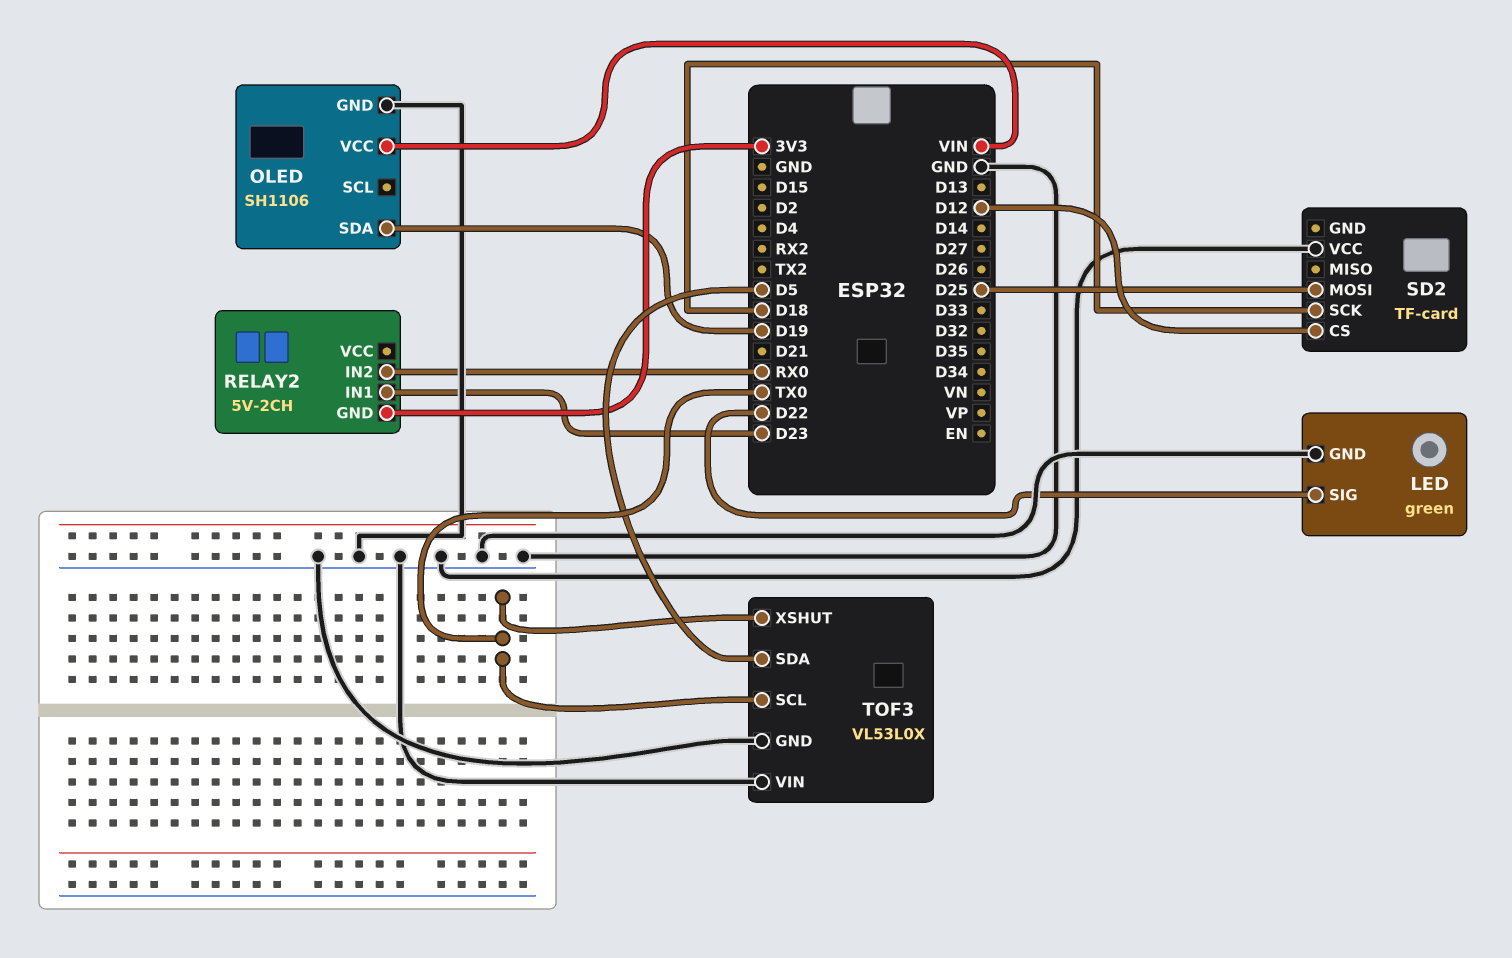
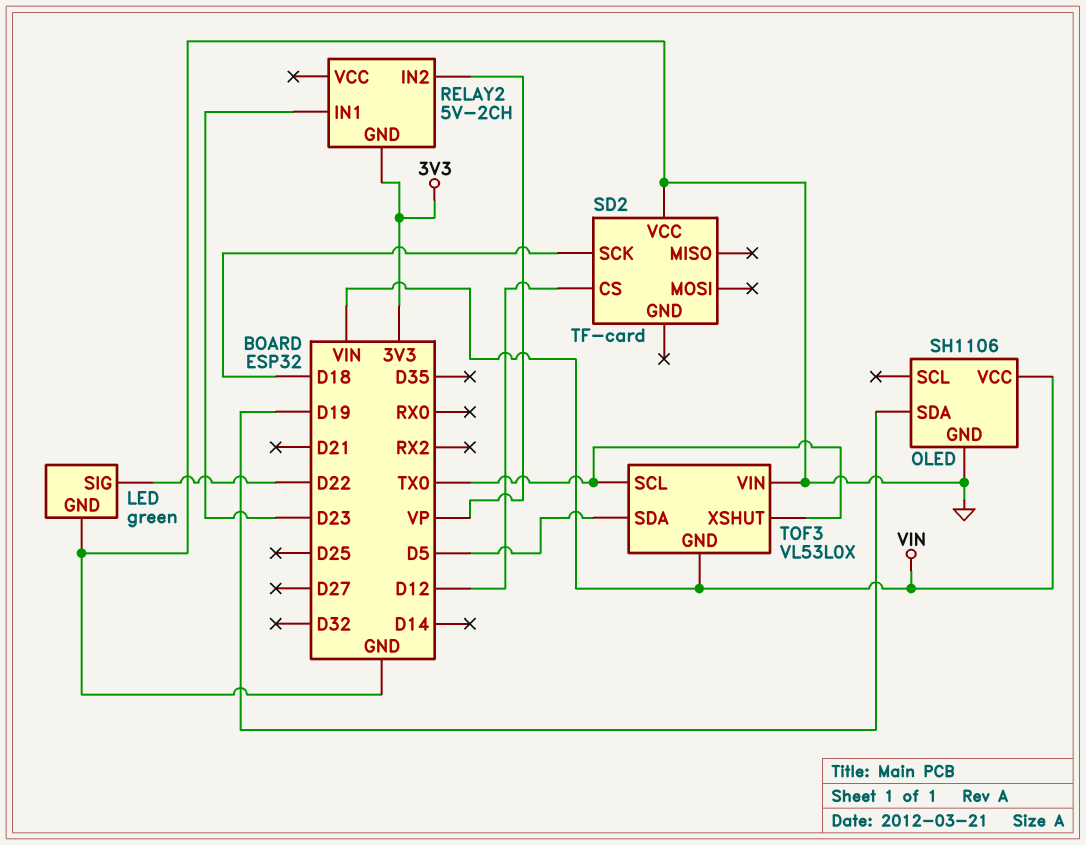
RELAY2 pin IN2: RX0 -> VP
SD2 pin MOSI: D25 -> none
TOF3 pin GND: GND -> VIN

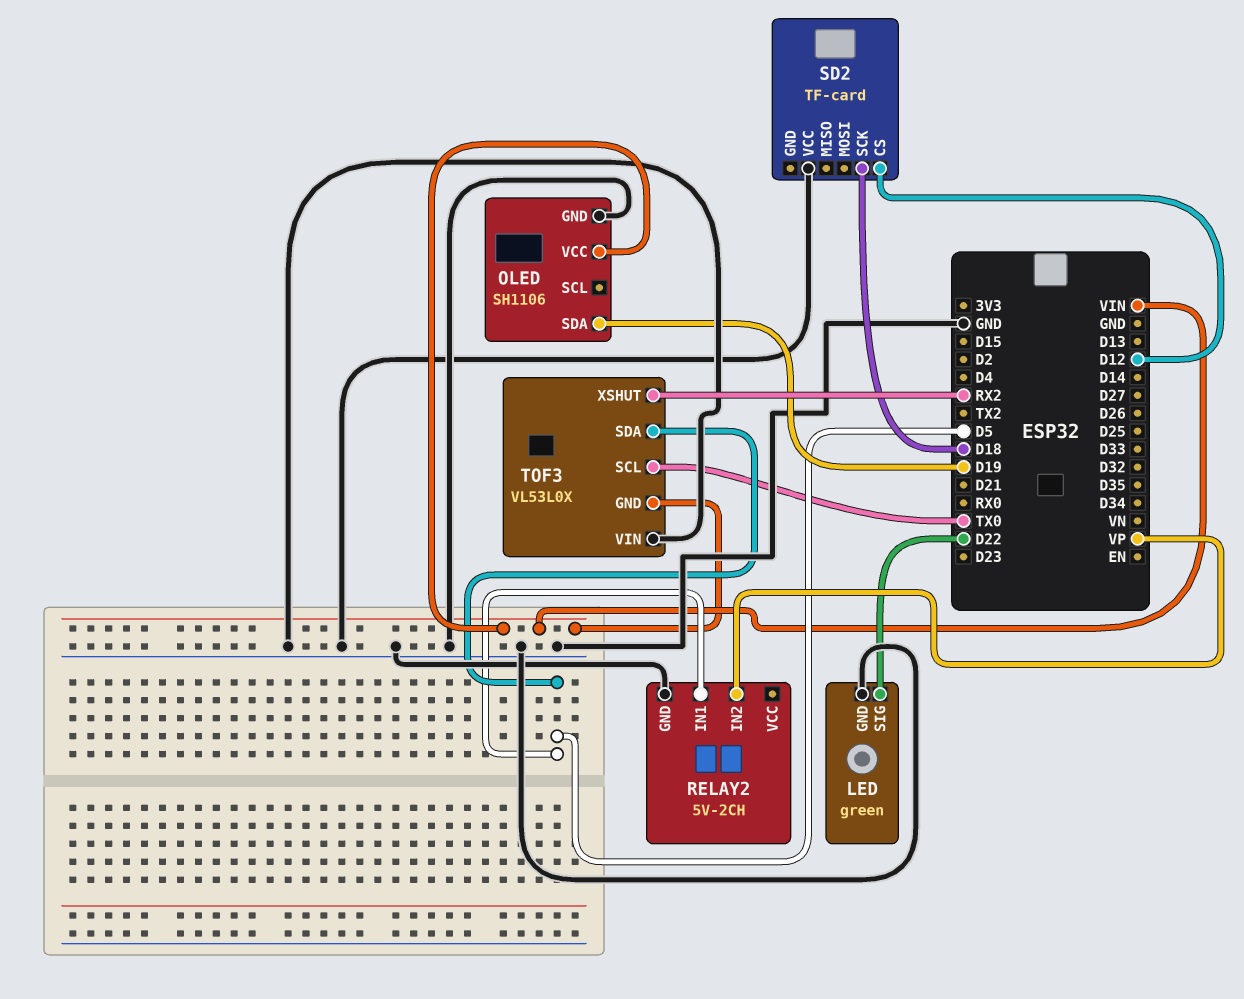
RELAY2 pin GND: 3V3 -> GND
RELAY2 pin IN1: D23 -> D5
TOF3 pin XSHUT: TX0 -> RX2

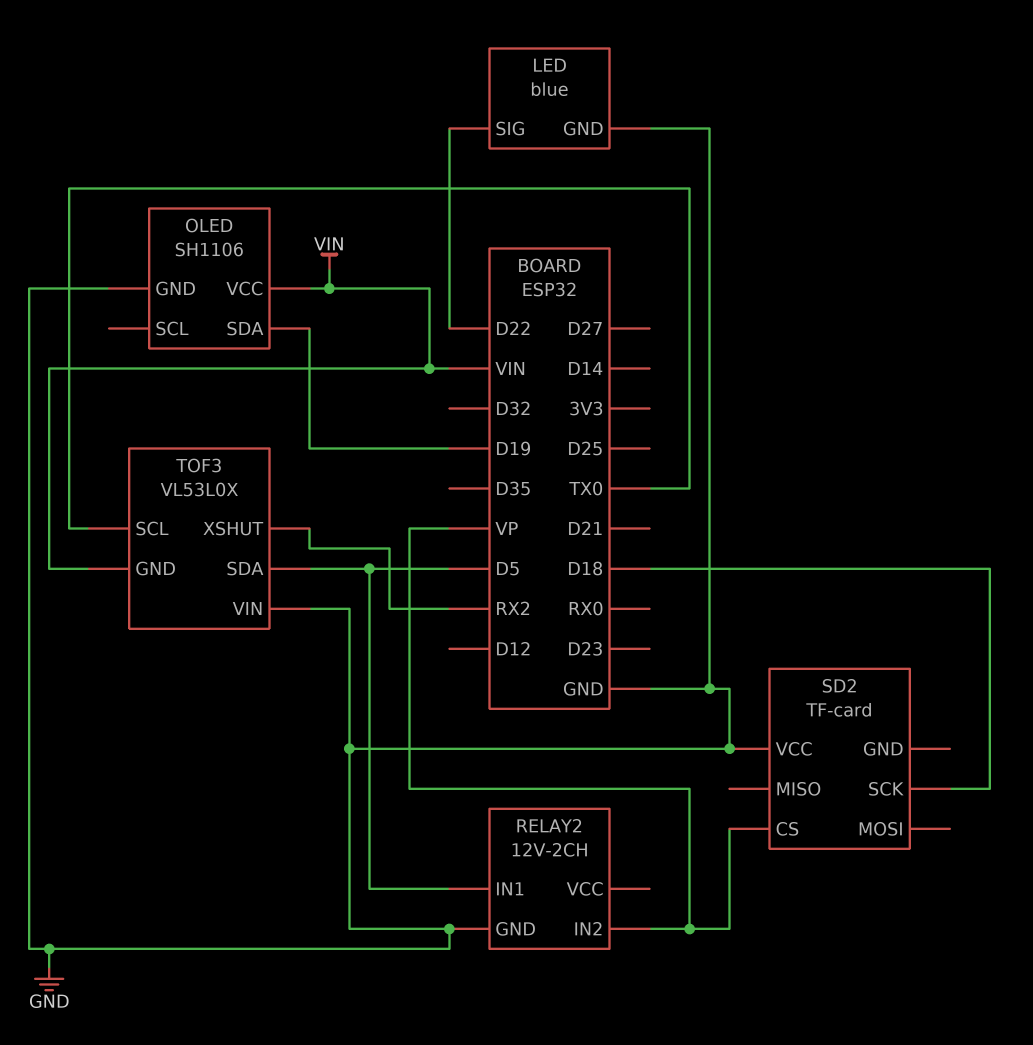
LED: green -> blue
RELAY2: 5V-2CH -> 12V-2CH
SD2 pin CS: D12 -> VP

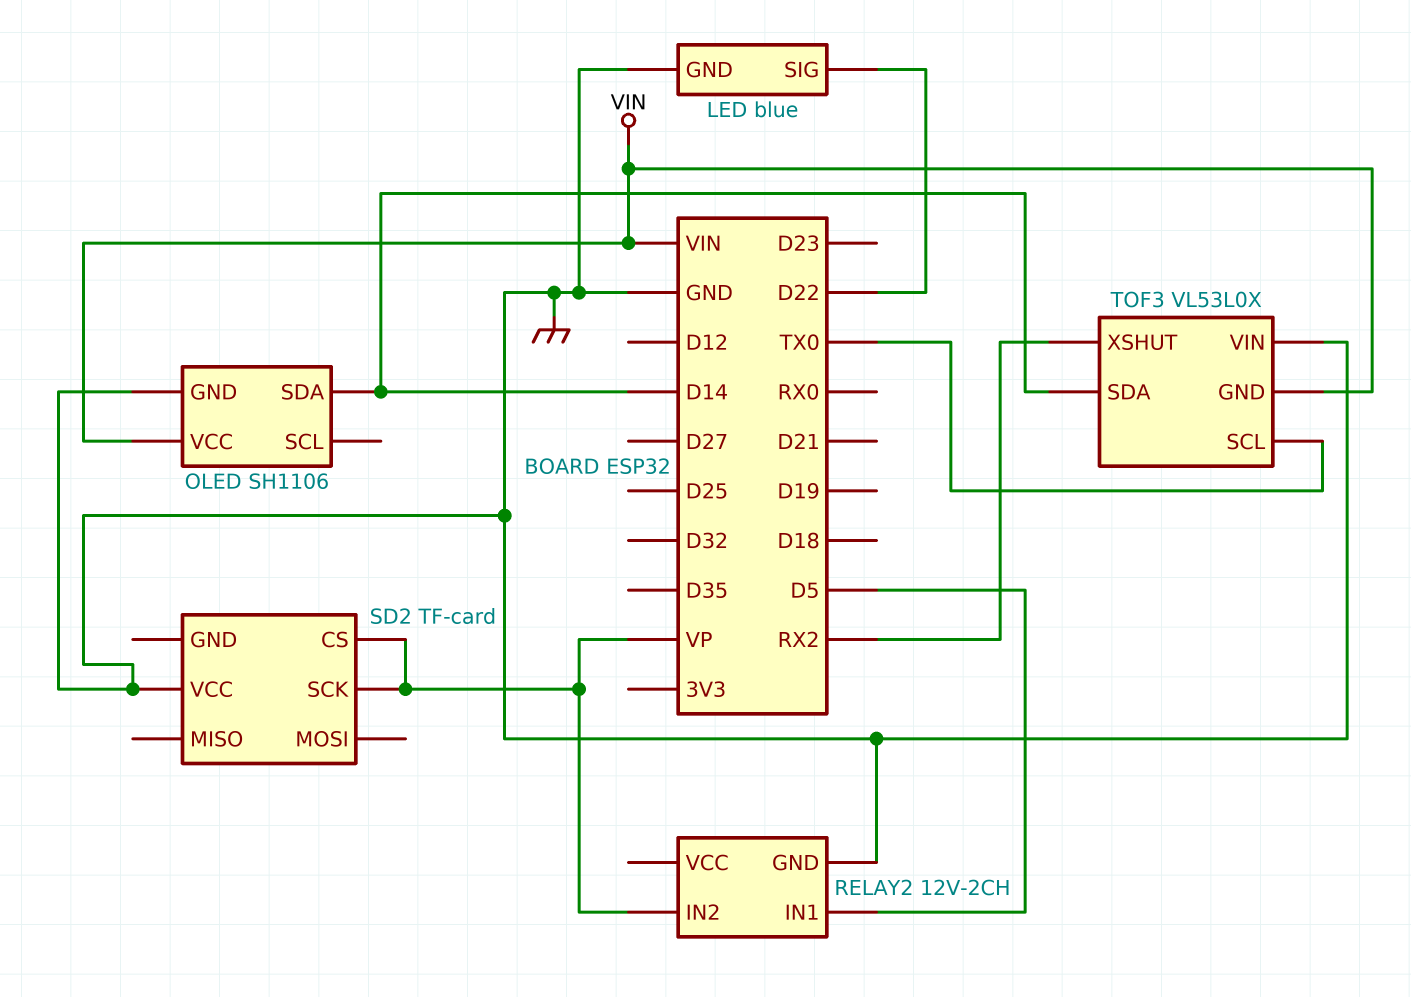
OLED pin SDA: D19 -> D14
SD2 pin SCK: D18 -> VP
TOF3 pin SDA: D5 -> D14

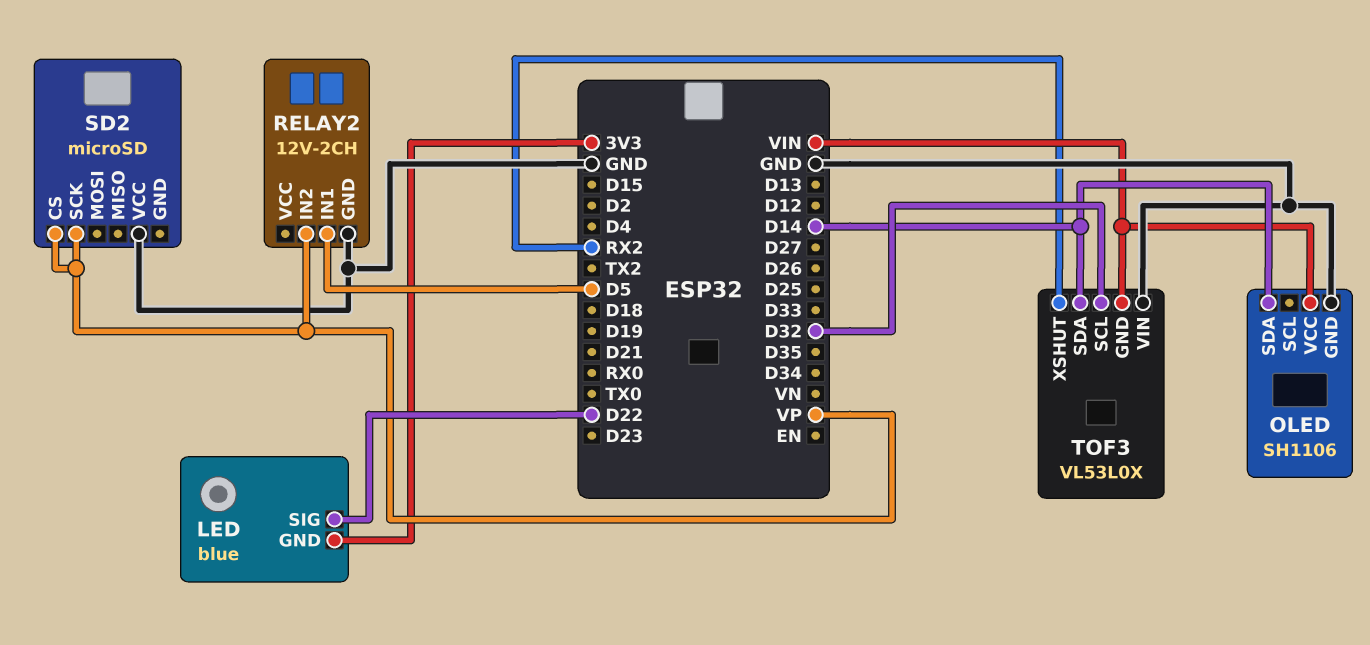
LED pin GND: GND -> 3V3
SD2: TF-card -> microSD
TOF3 pin SCL: TX0 -> D32

